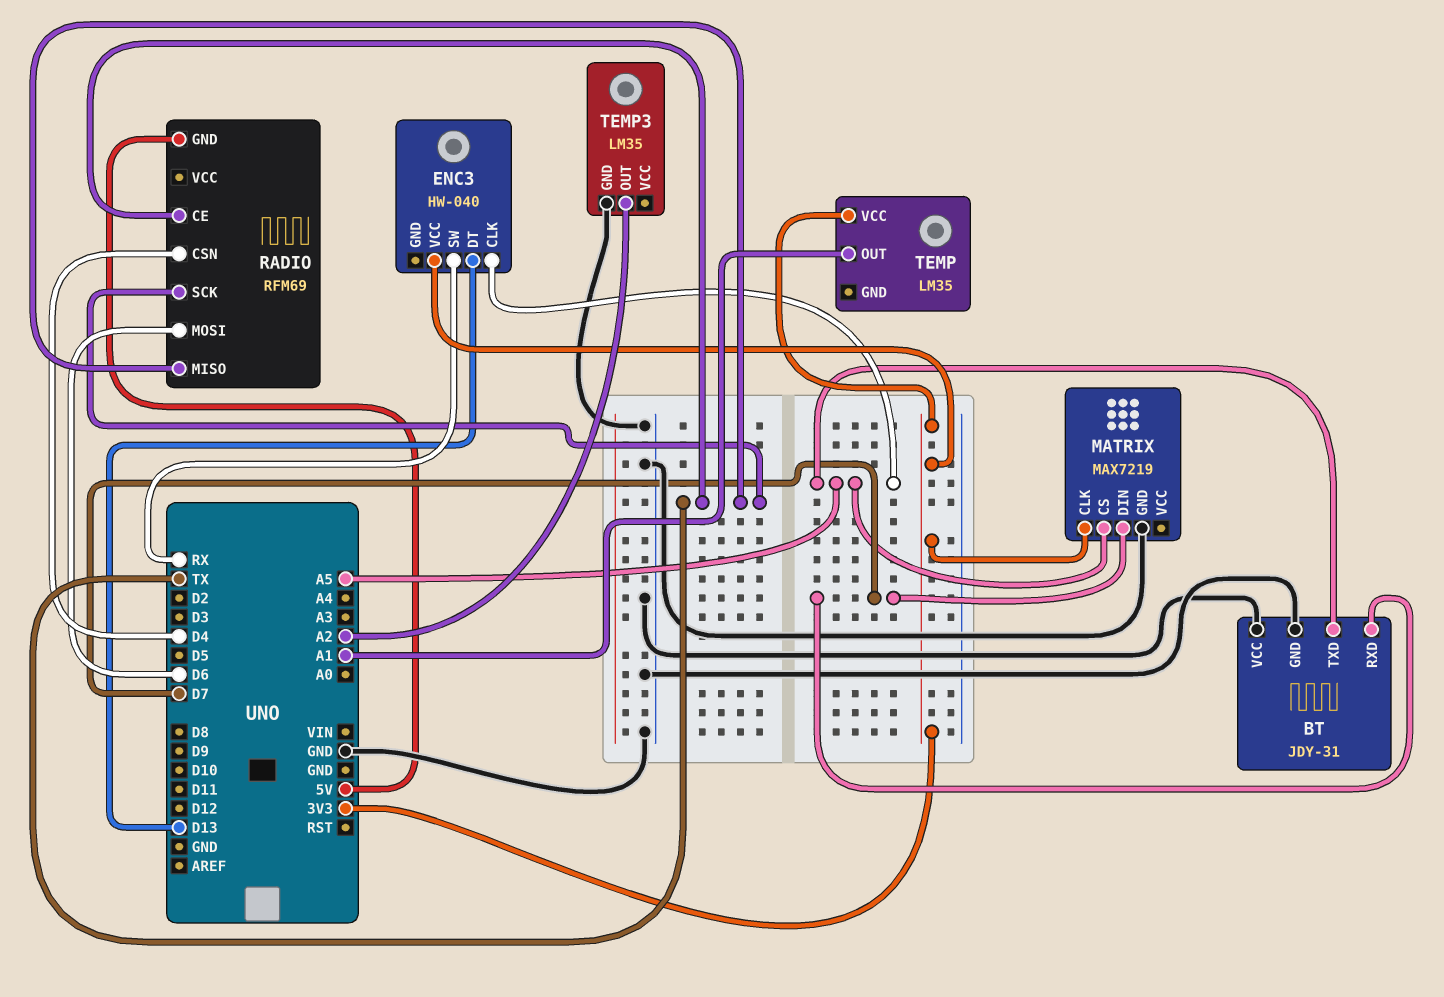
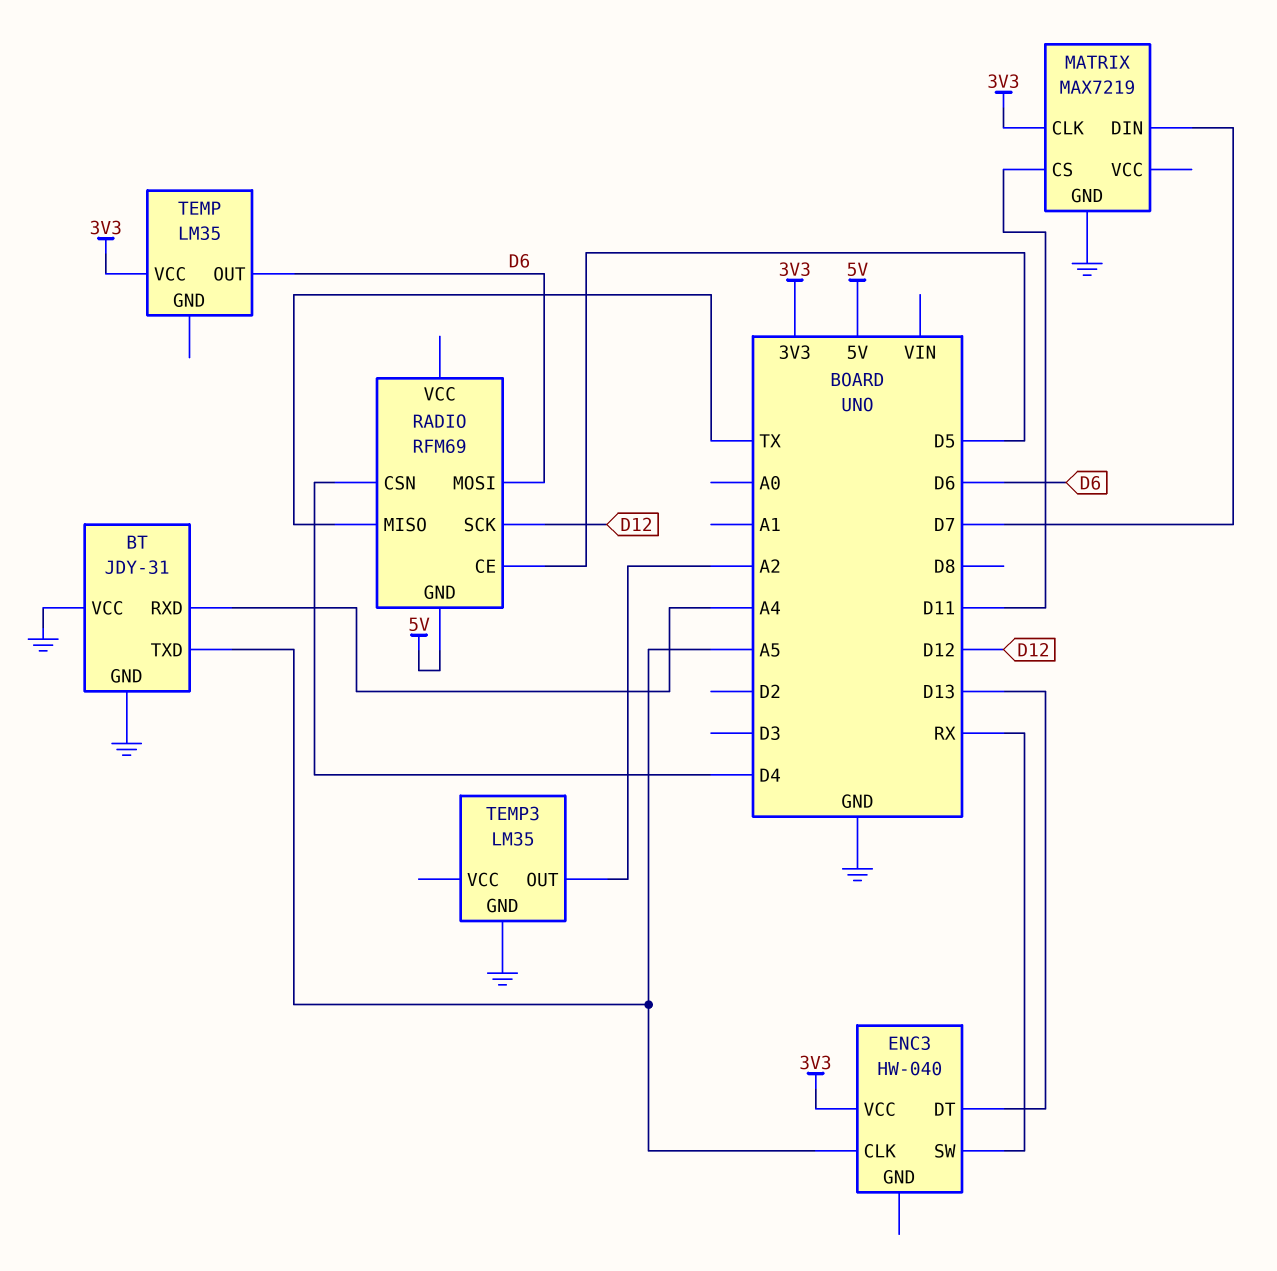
BT pin RXD: D7 -> A4
MATRIX pin CS: A5 -> D11
RADIO pin CE: TX -> D5
RADIO pin SCK: TX -> D12
TEMP pin OUT: A1 -> D6

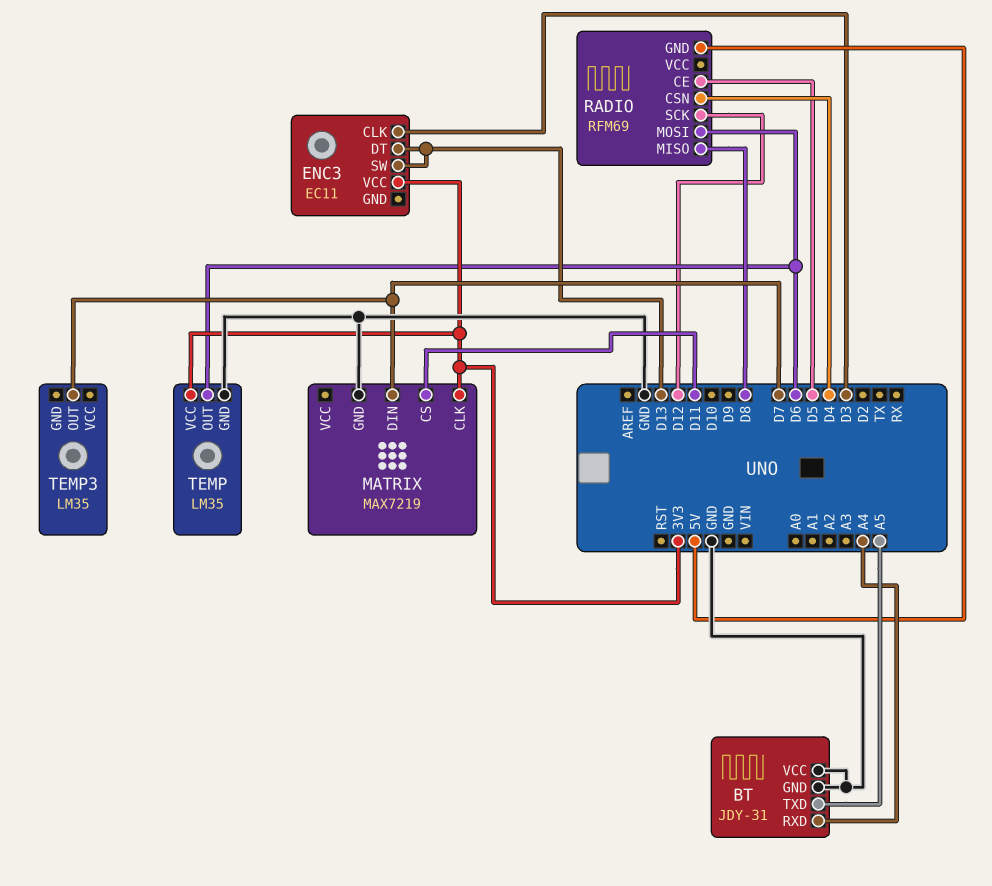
ENC3: HW-040 -> EC11
ENC3 pin CLK: A5 -> D3
ENC3 pin SW: RX -> D13
RADIO pin MISO: TX -> D8
TEMP pin GND: none -> GND
TEMP3 pin GND: GND -> none
TEMP3 pin OUT: A2 -> D7

